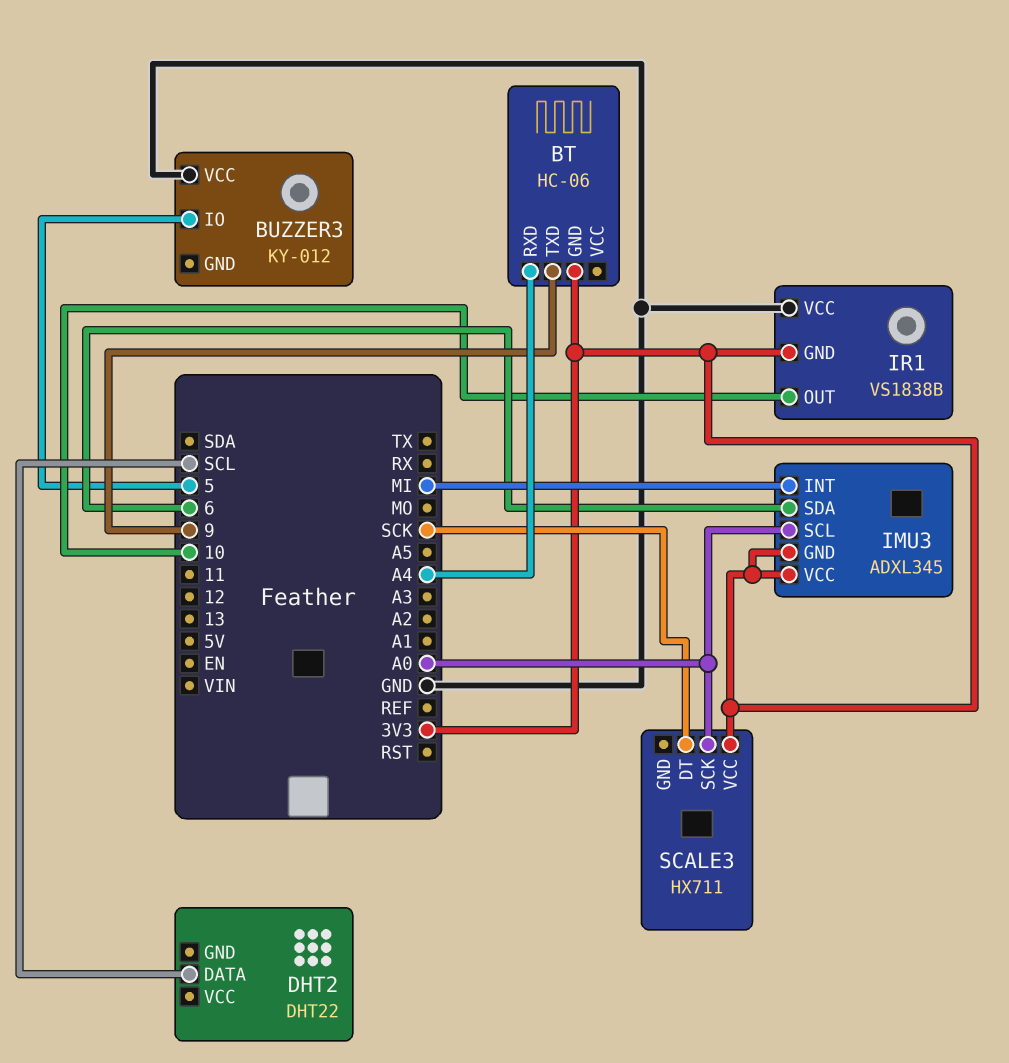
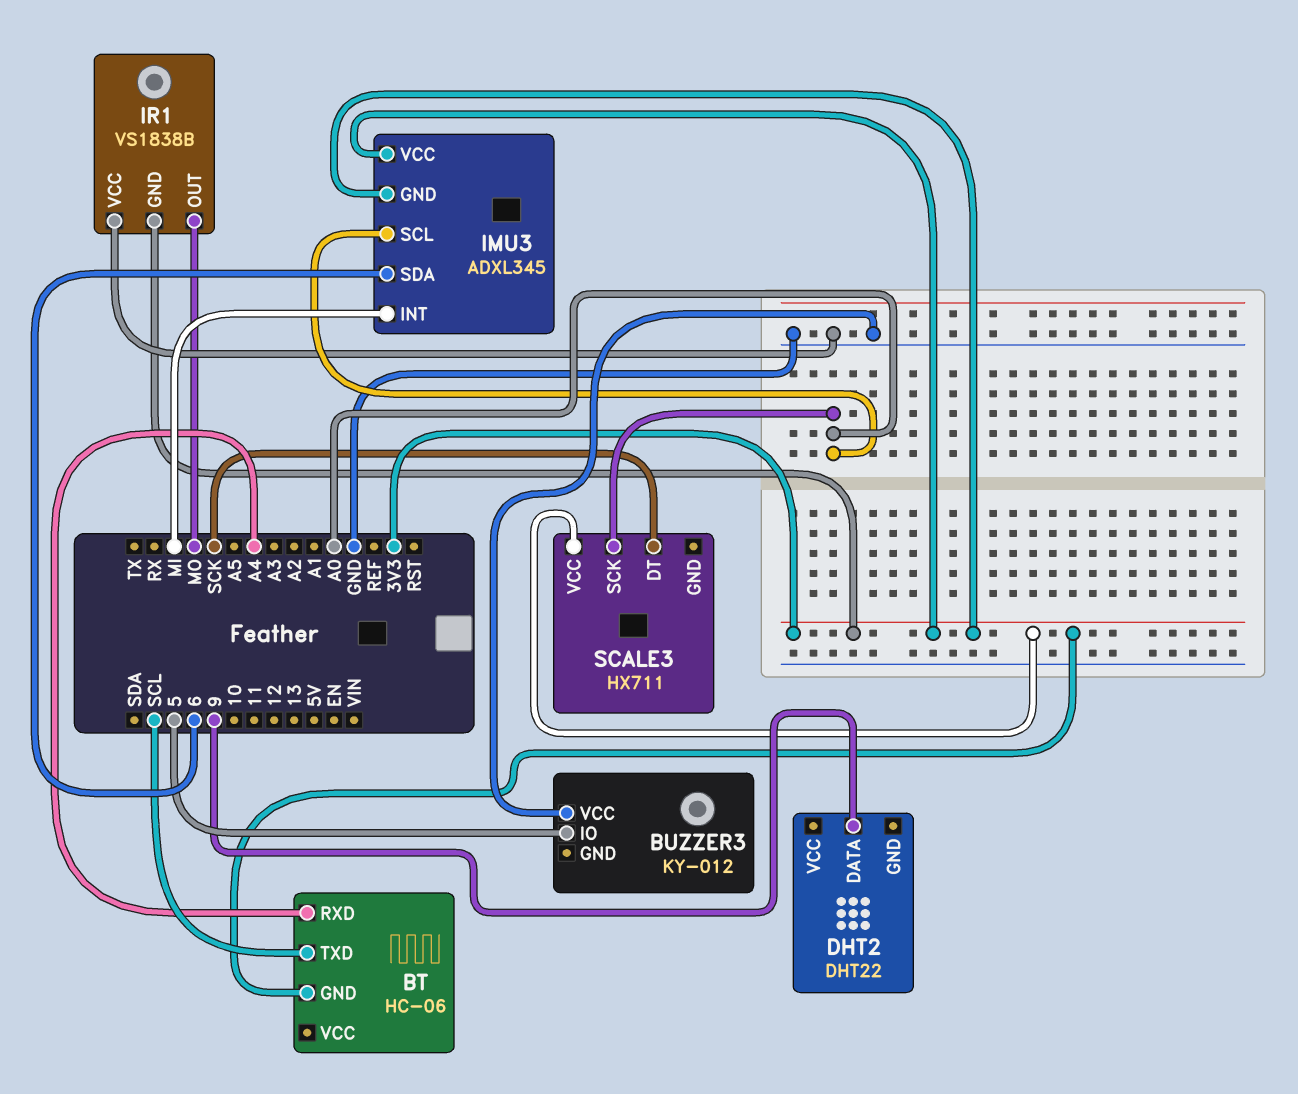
BT pin TXD: 9 -> SCL
DHT2 pin DATA: SCL -> 9
IR1 pin OUT: 10 -> MO

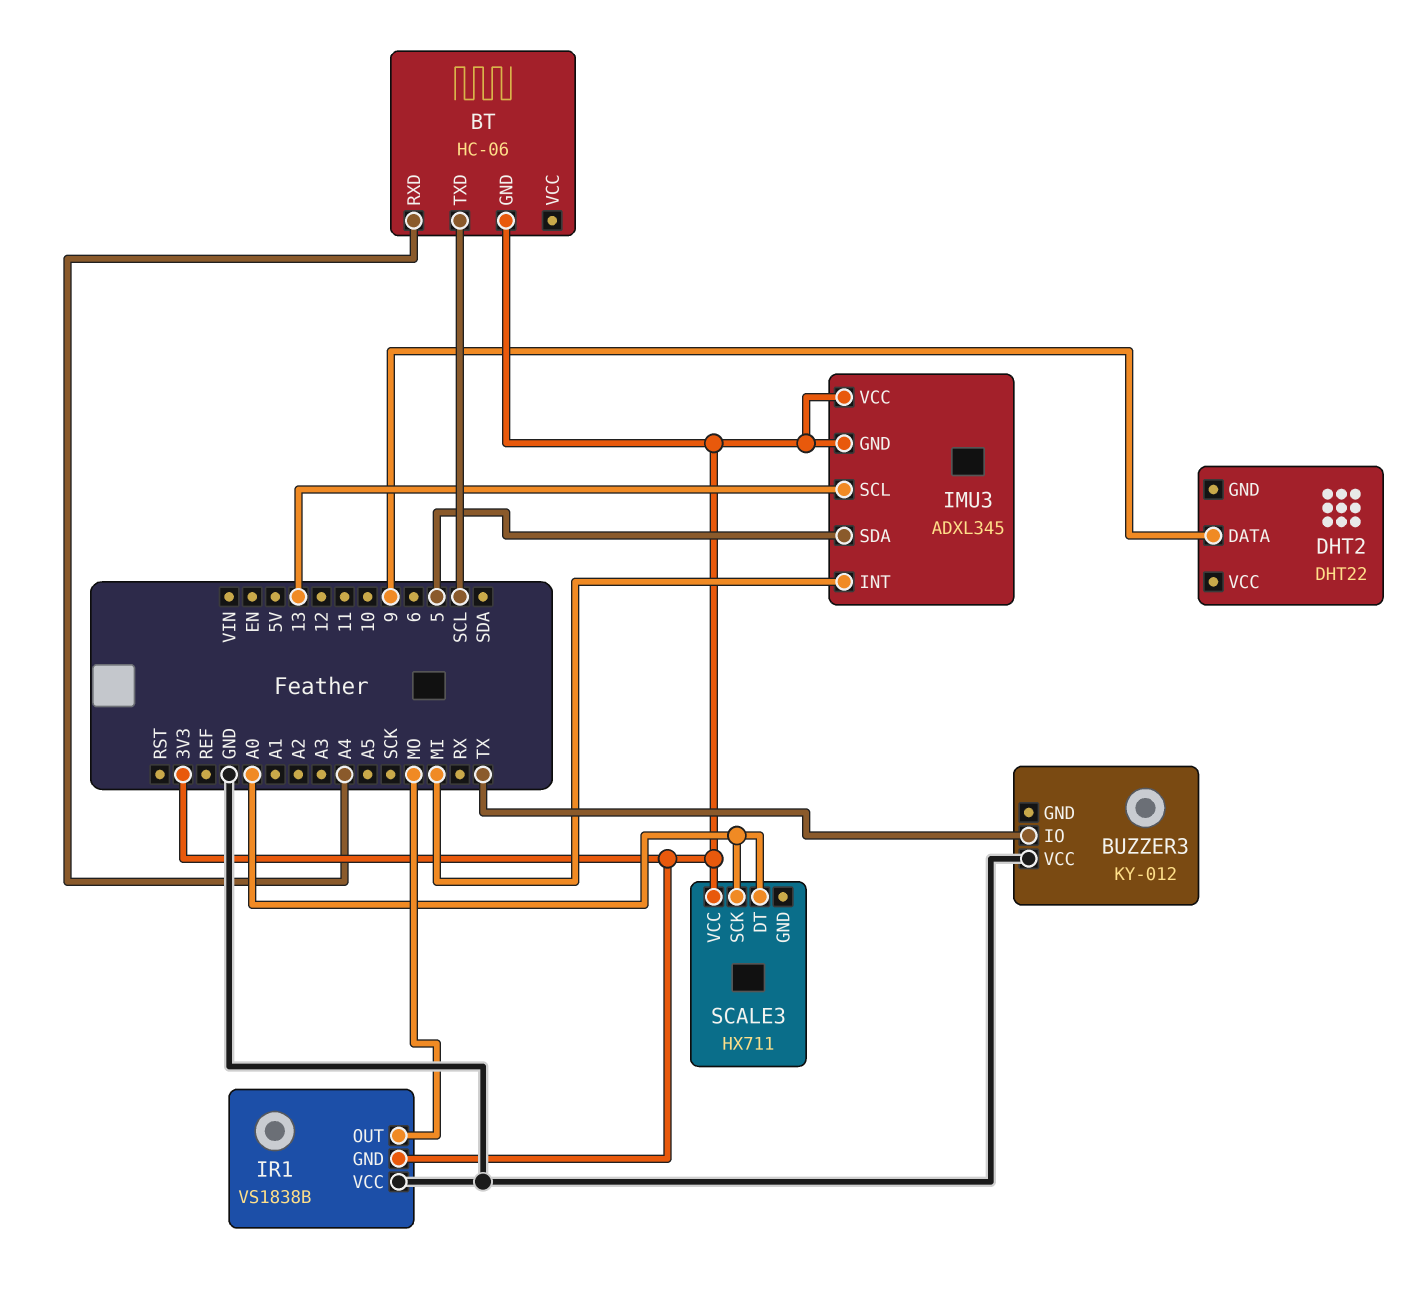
BUZZER3 pin IO: 5 -> TX
IMU3 pin SCL: A0 -> 13
IMU3 pin SDA: 6 -> 5
SCALE3 pin DT: SCK -> A0

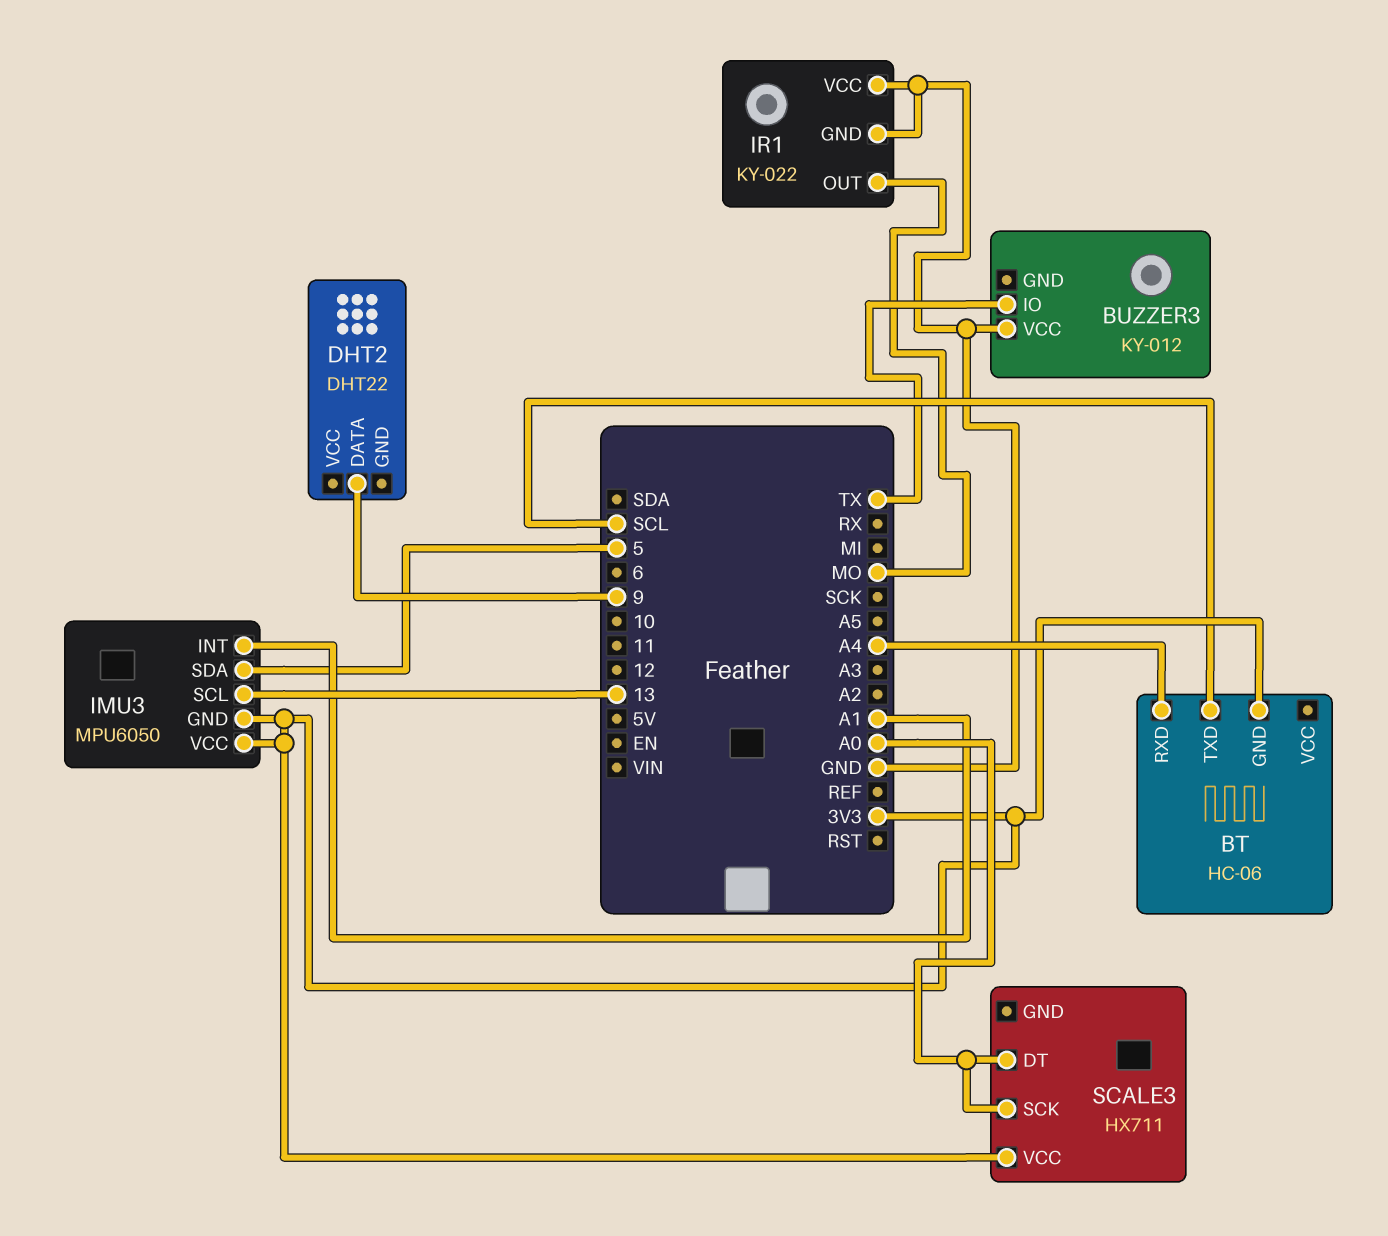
IMU3: ADXL345 -> MPU6050
IMU3 pin INT: MI -> A1
IR1: VS1838B -> KY-022
IR1 pin GND: 3V3 -> GND

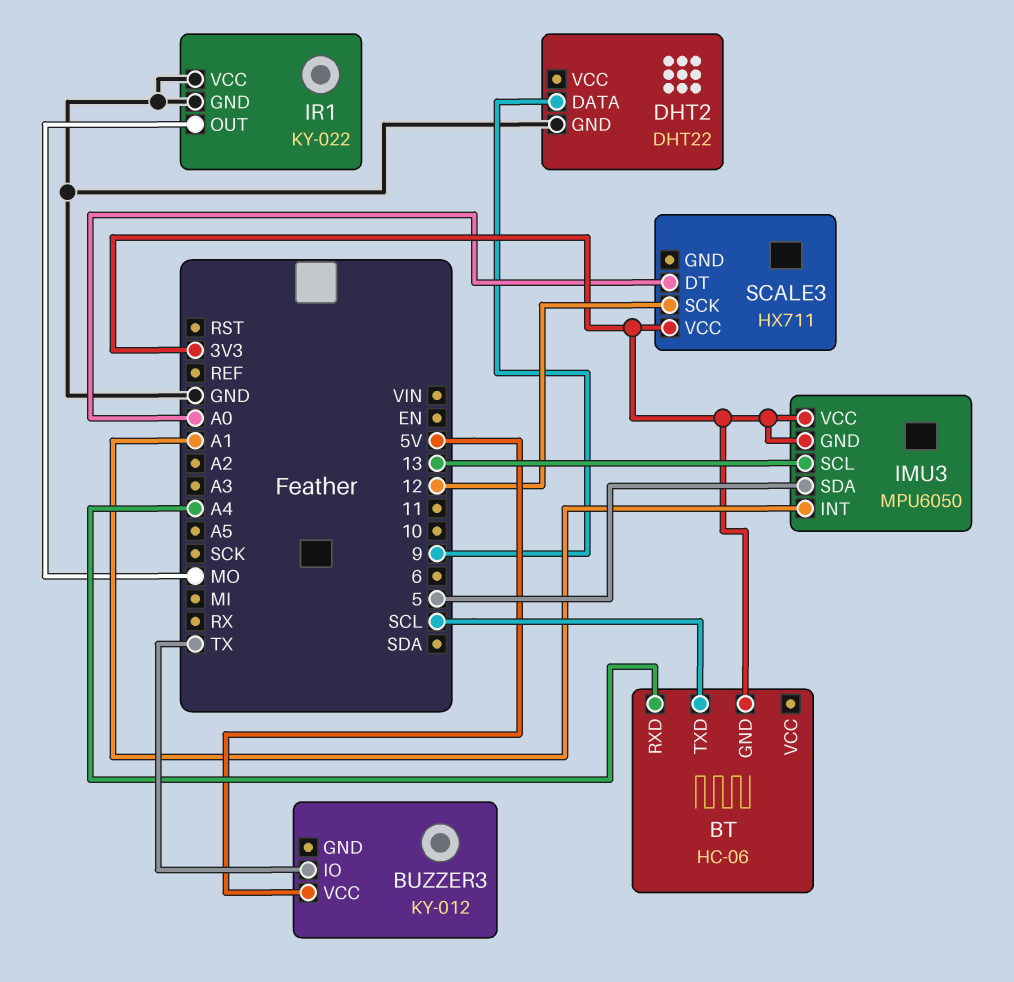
BUZZER3 pin VCC: GND -> 5V
DHT2 pin GND: none -> GND
SCALE3 pin SCK: A0 -> 12

